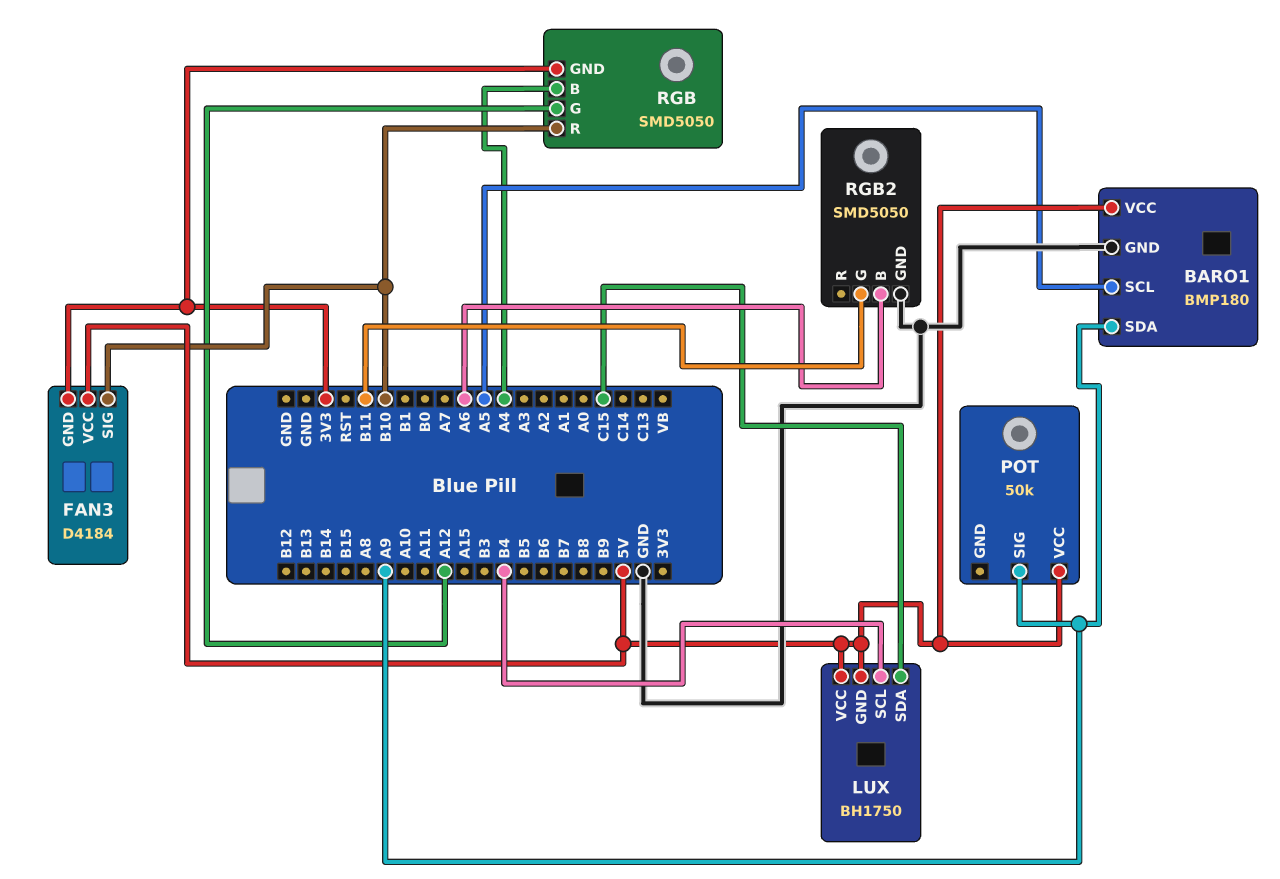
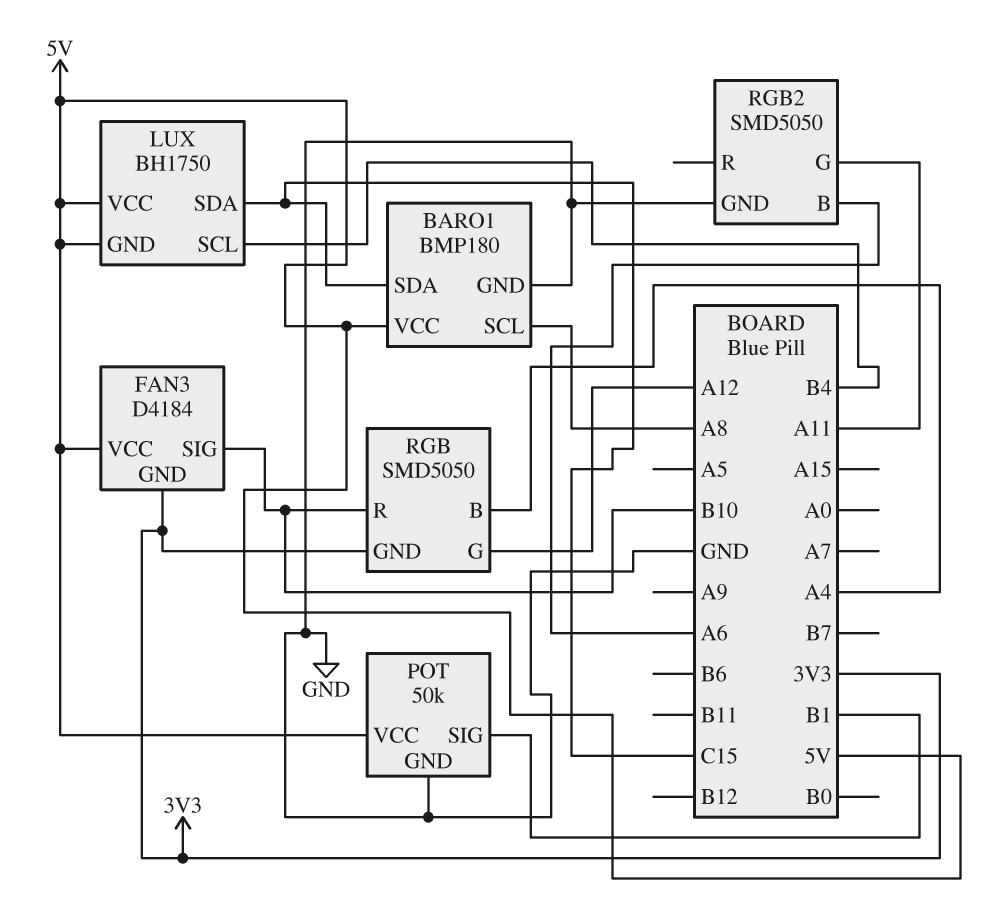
BARO1 pin SCL: A5 -> A8
BARO1 pin SDA: A9 -> C15
POT pin GND: none -> GND
POT pin SIG: A9 -> B1
RGB2 pin G: B11 -> A11

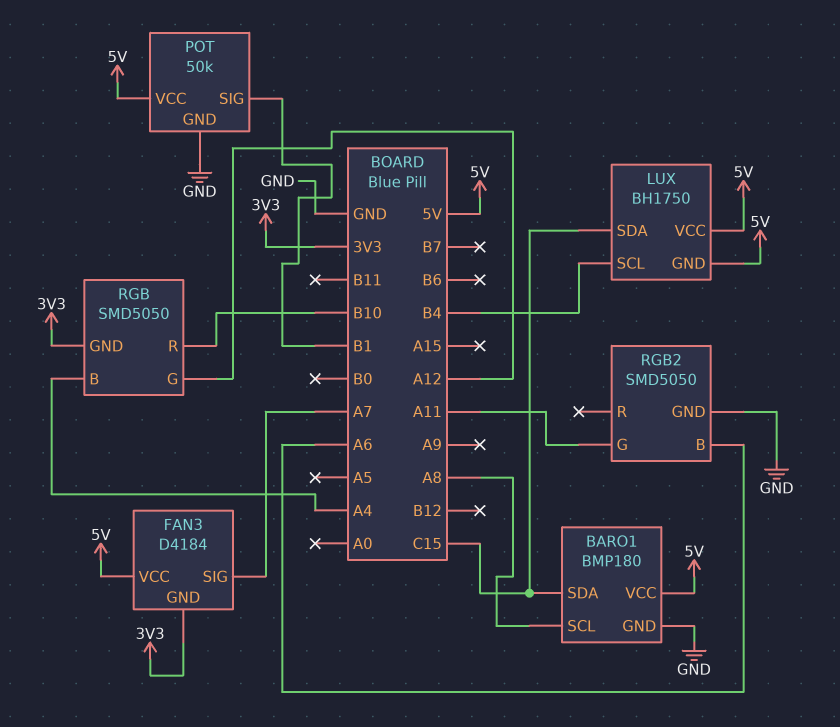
FAN3 pin SIG: B10 -> A7

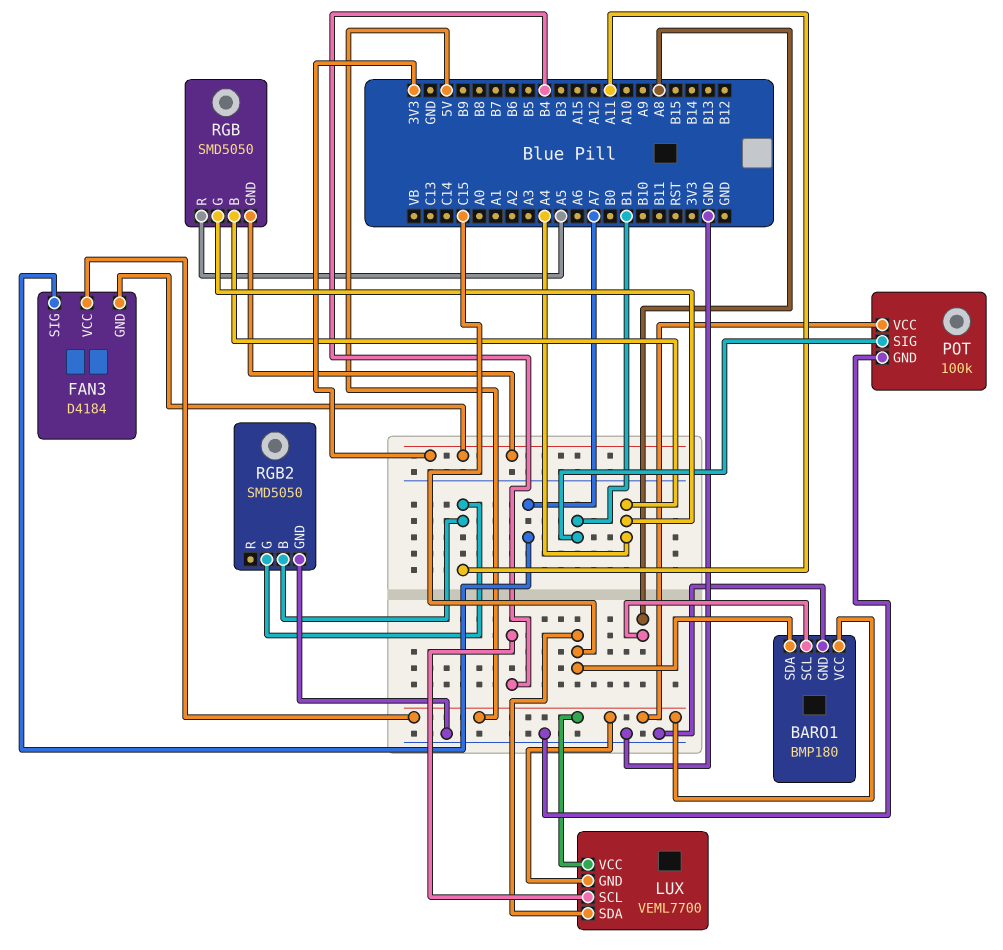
LUX: BH1750 -> VEML7700
POT: 50k -> 100k
RGB pin G: A12 -> A4
RGB pin R: B10 -> A5
RGB2 pin B: A6 -> A11

